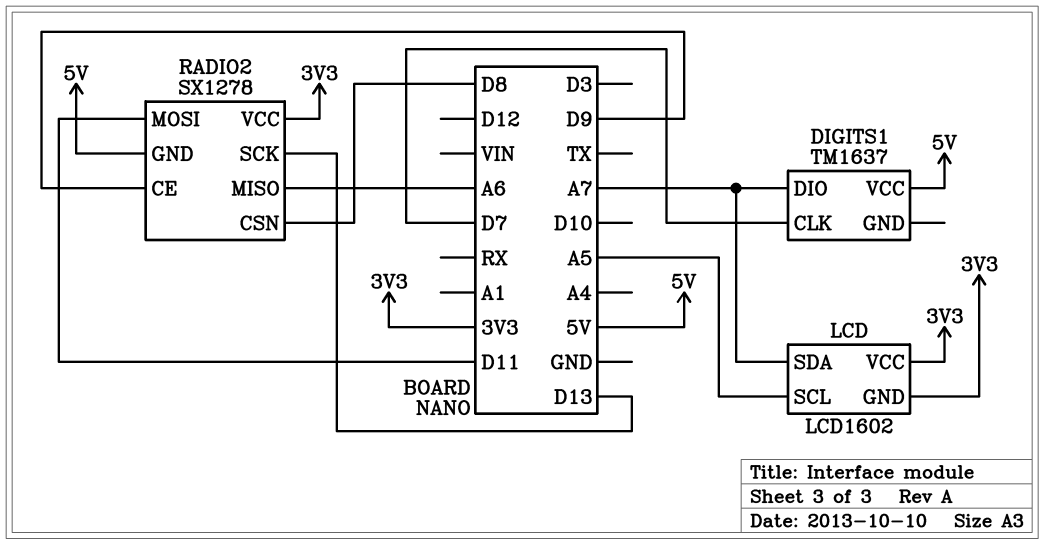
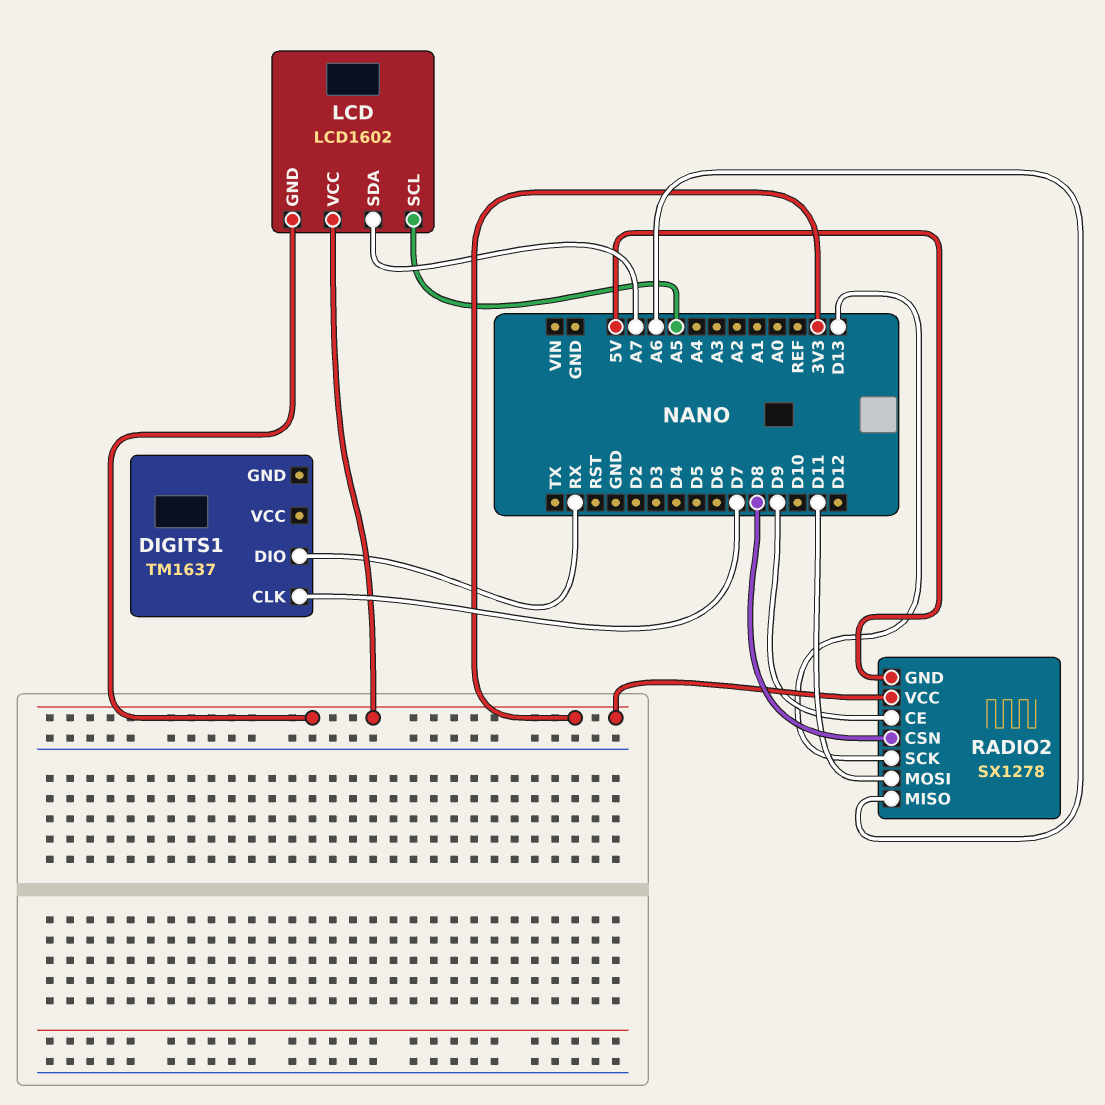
DIGITS1 pin DIO: A7 -> RX
DIGITS1 pin VCC: 5V -> none

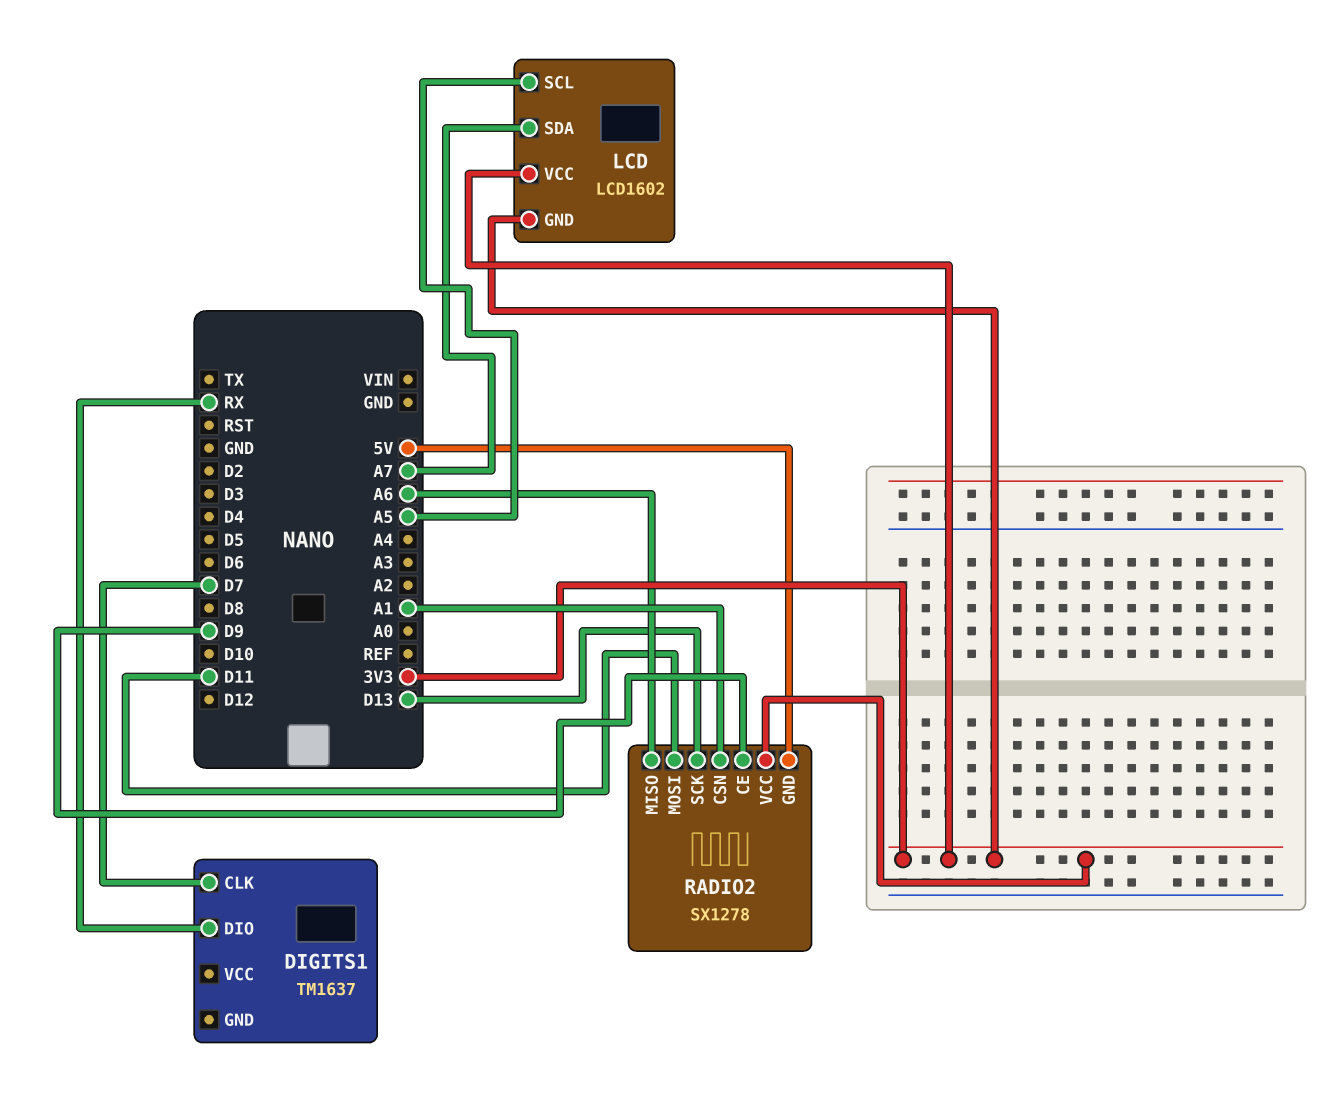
RADIO2 pin CSN: D8 -> A1

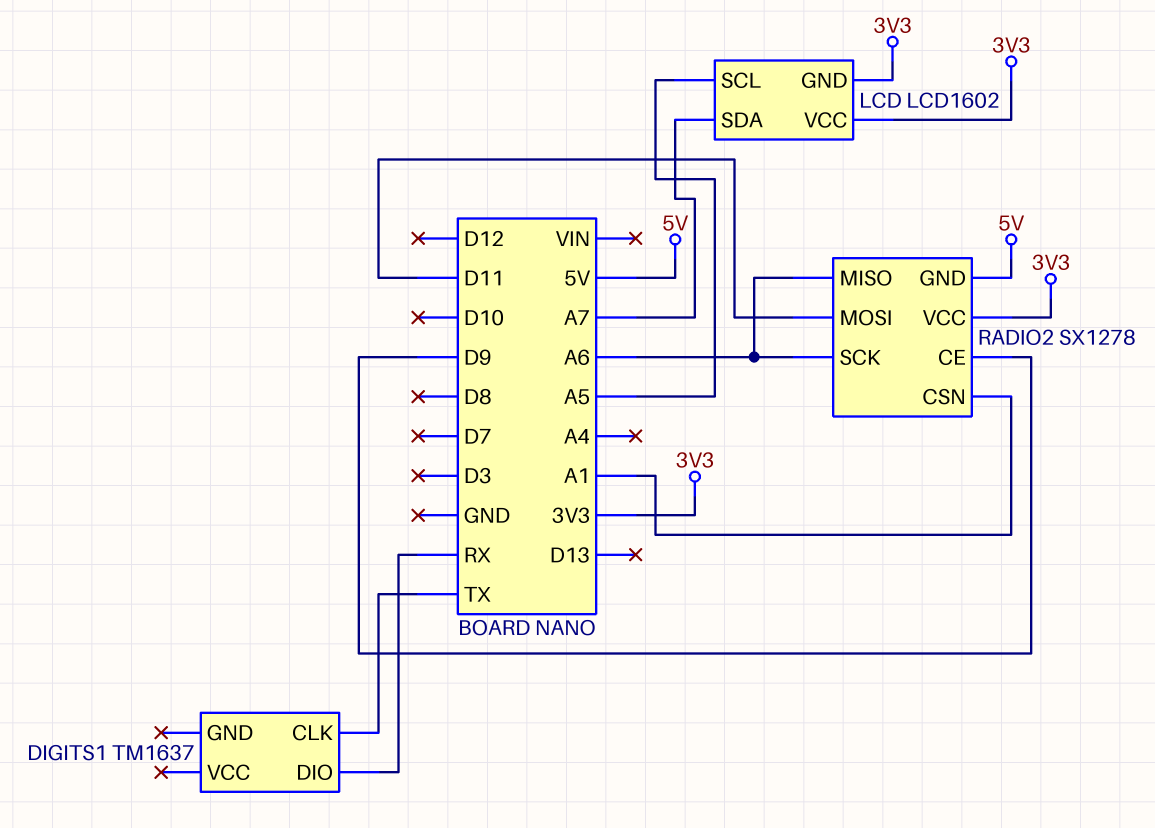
DIGITS1 pin CLK: D7 -> TX
RADIO2 pin SCK: D13 -> A6

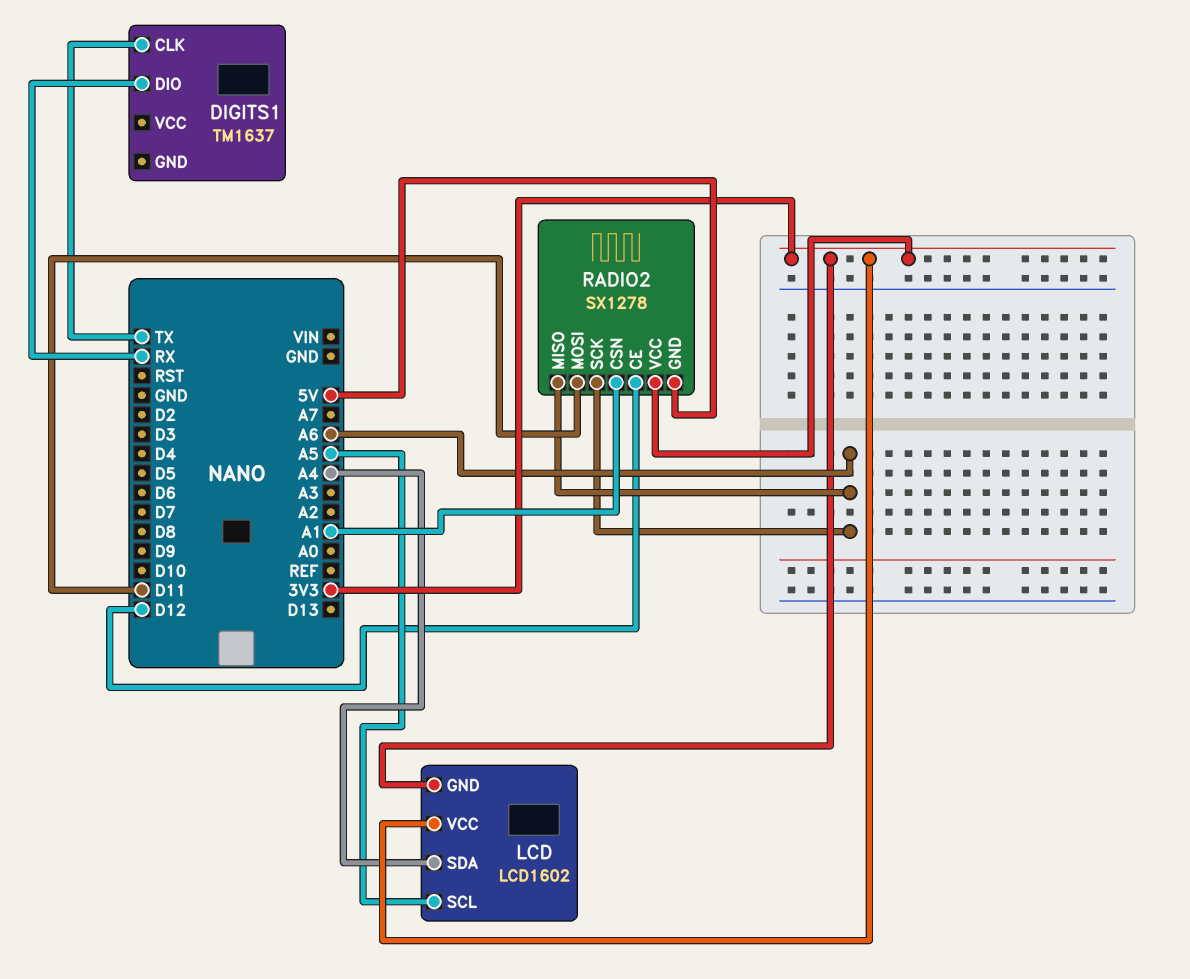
LCD pin SDA: A7 -> A4
RADIO2 pin CE: D9 -> D12

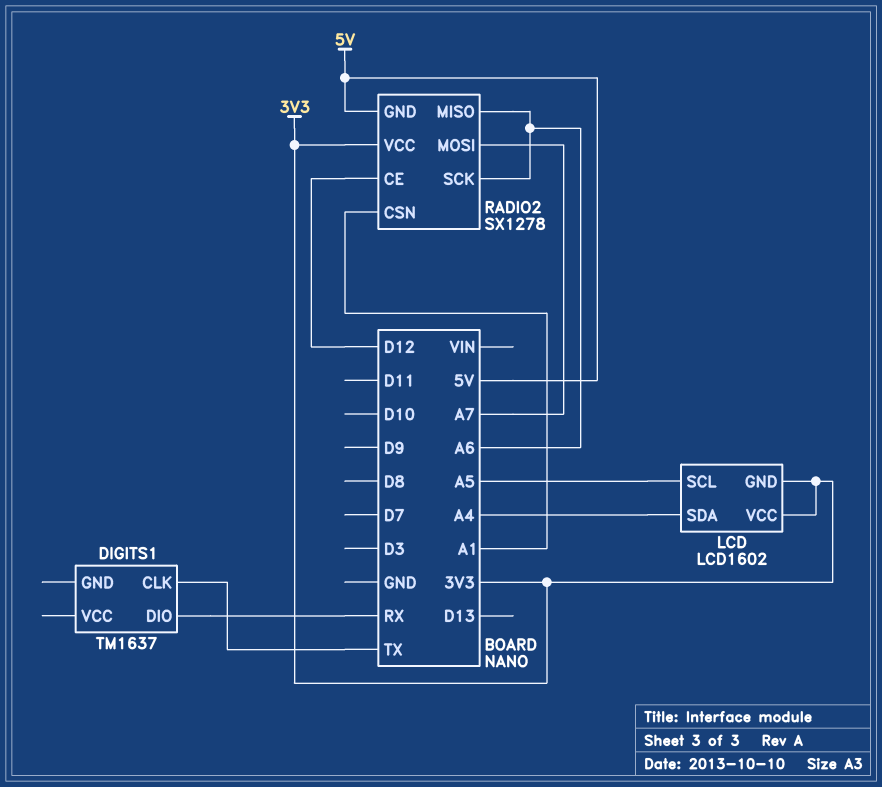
RADIO2 pin MOSI: D11 -> A7

